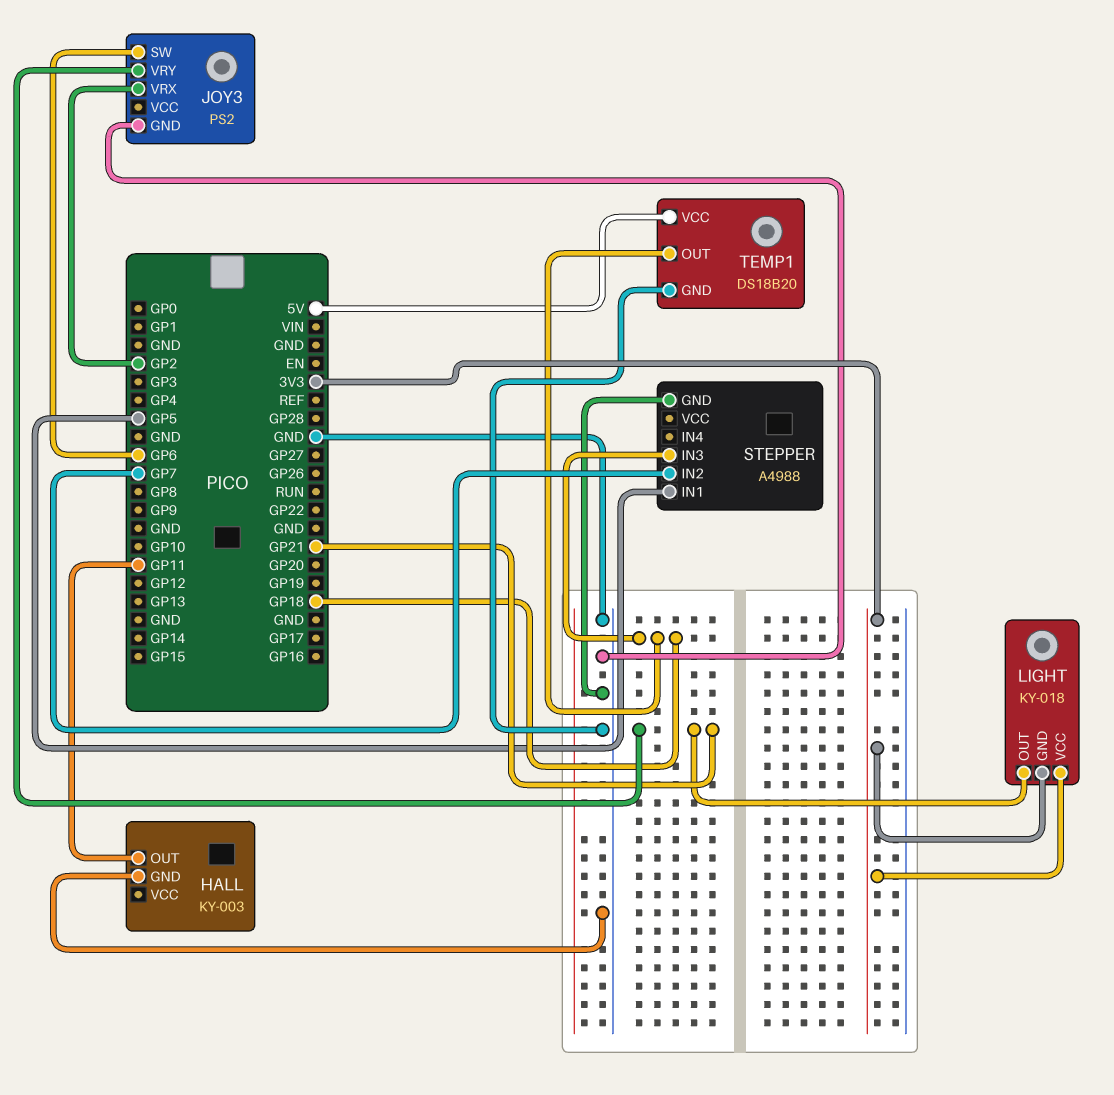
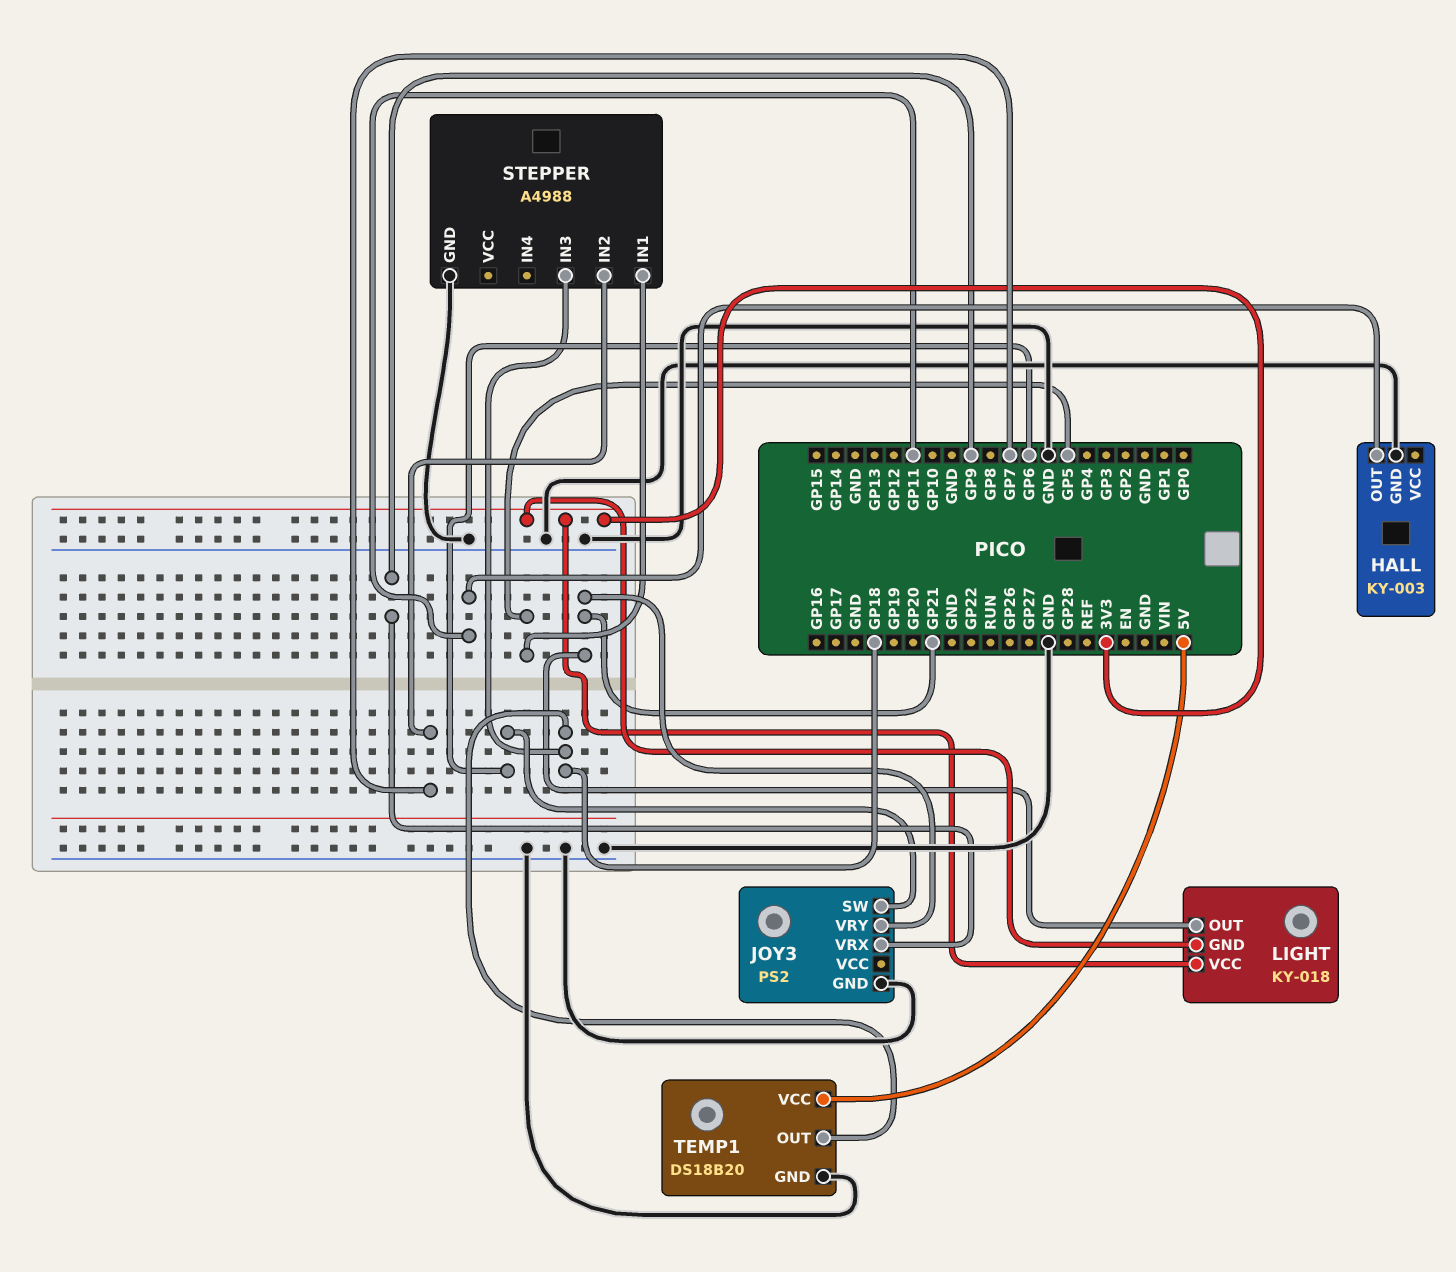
JOY3 pin VRX: GP2 -> GP9

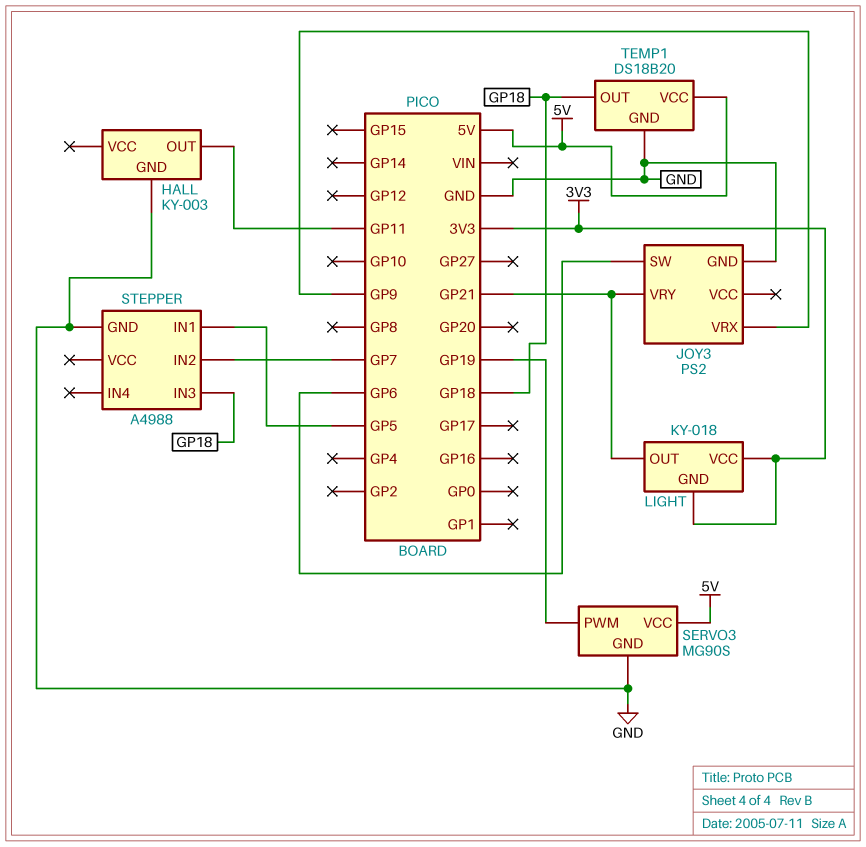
SERVO3: none -> MG90S
SERVO3 pin GND: none -> GND
SERVO3 pin PWM: none -> GP19
SERVO3 pin VCC: none -> 5V

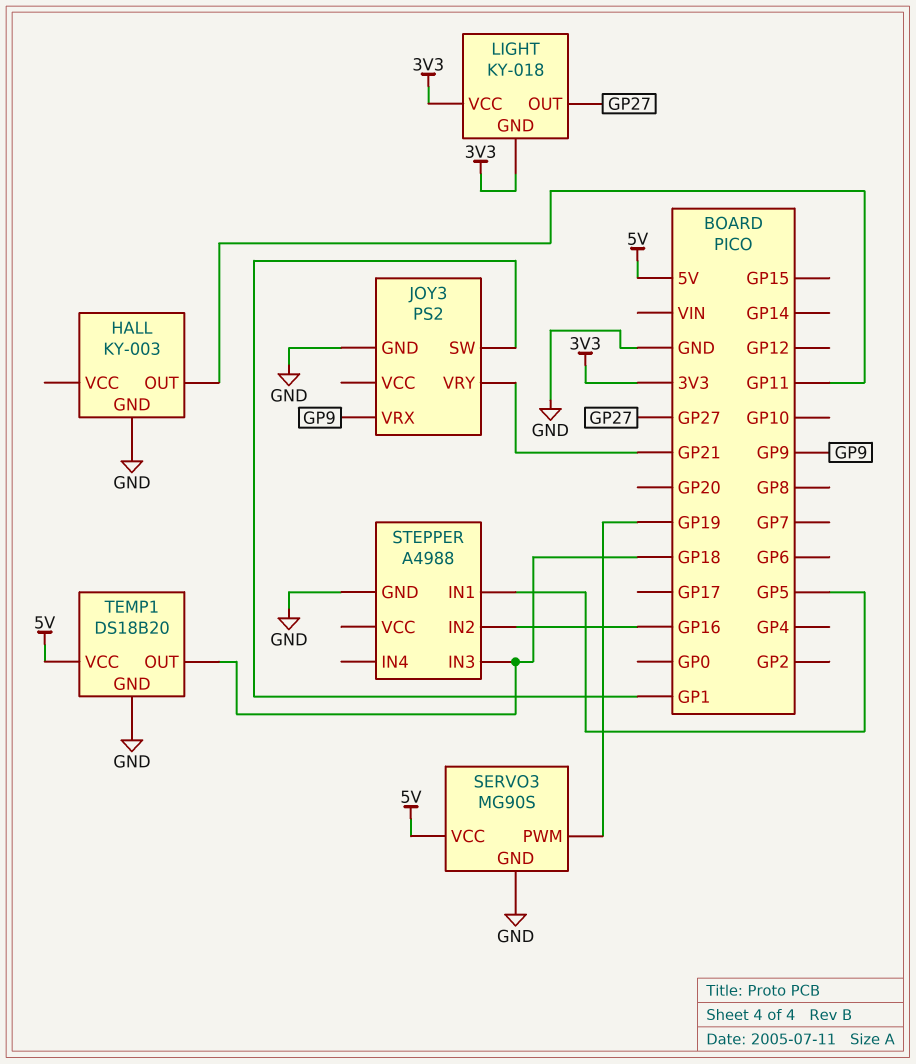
JOY3 pin SW: GP6 -> GP1
LIGHT pin OUT: GP21 -> GP27
STEPPER pin IN2: GP7 -> GP16

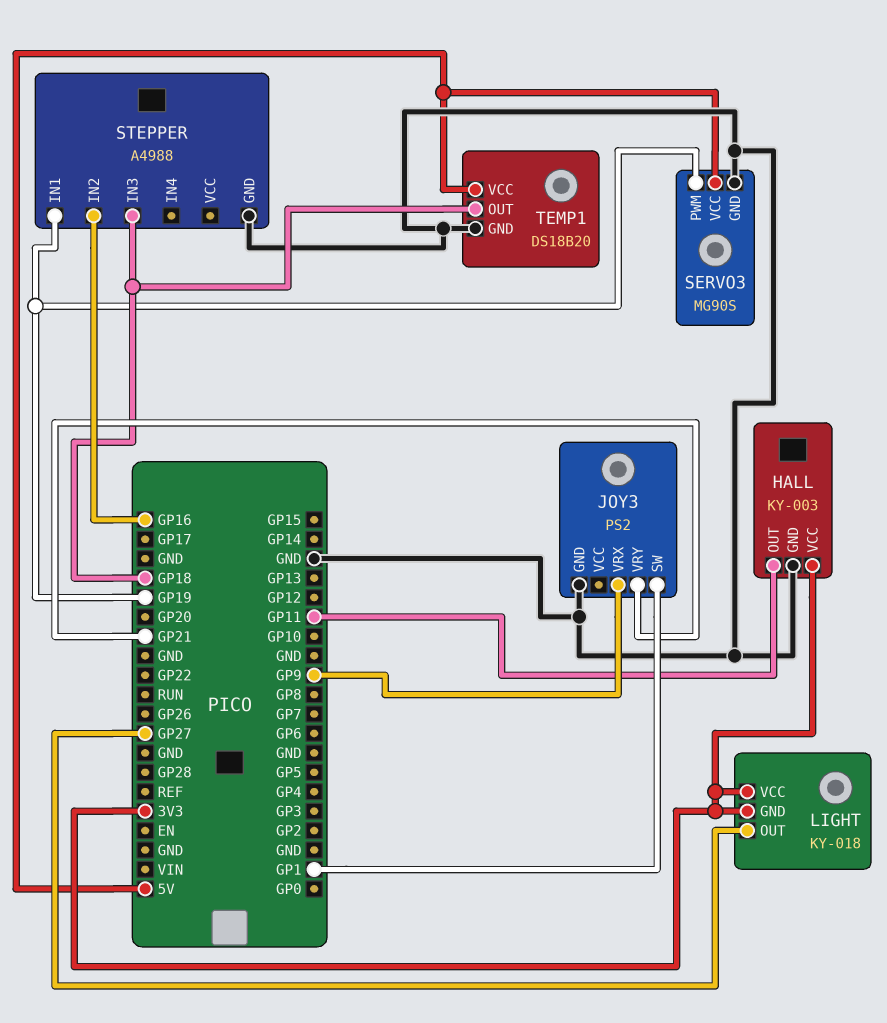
HALL pin VCC: none -> 3V3
STEPPER pin IN1: GP5 -> GP19

